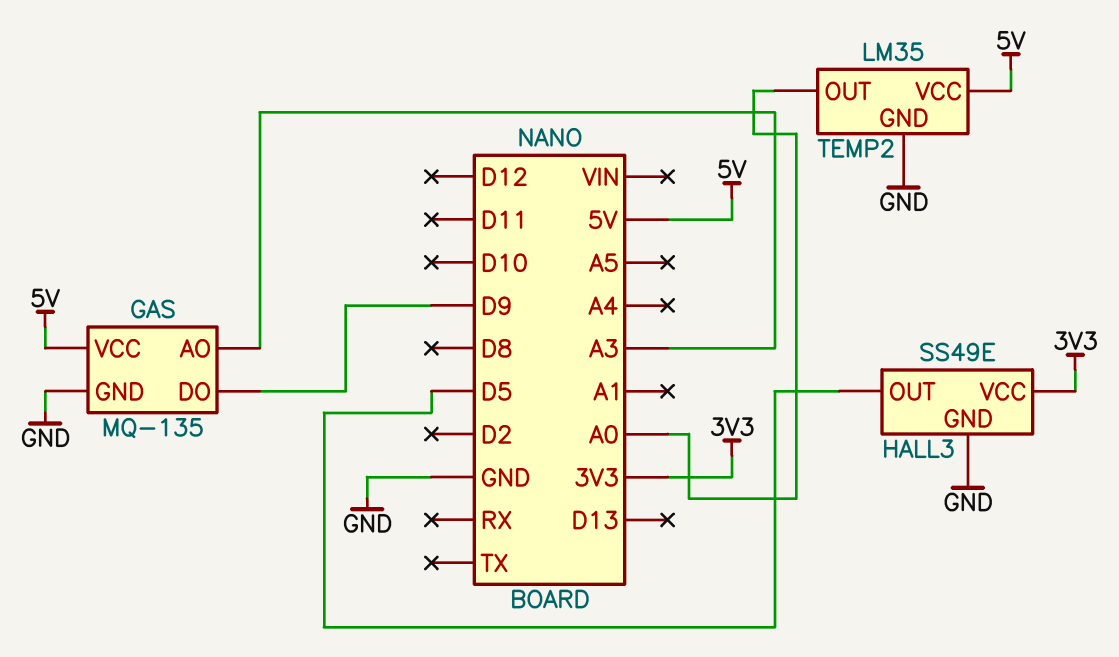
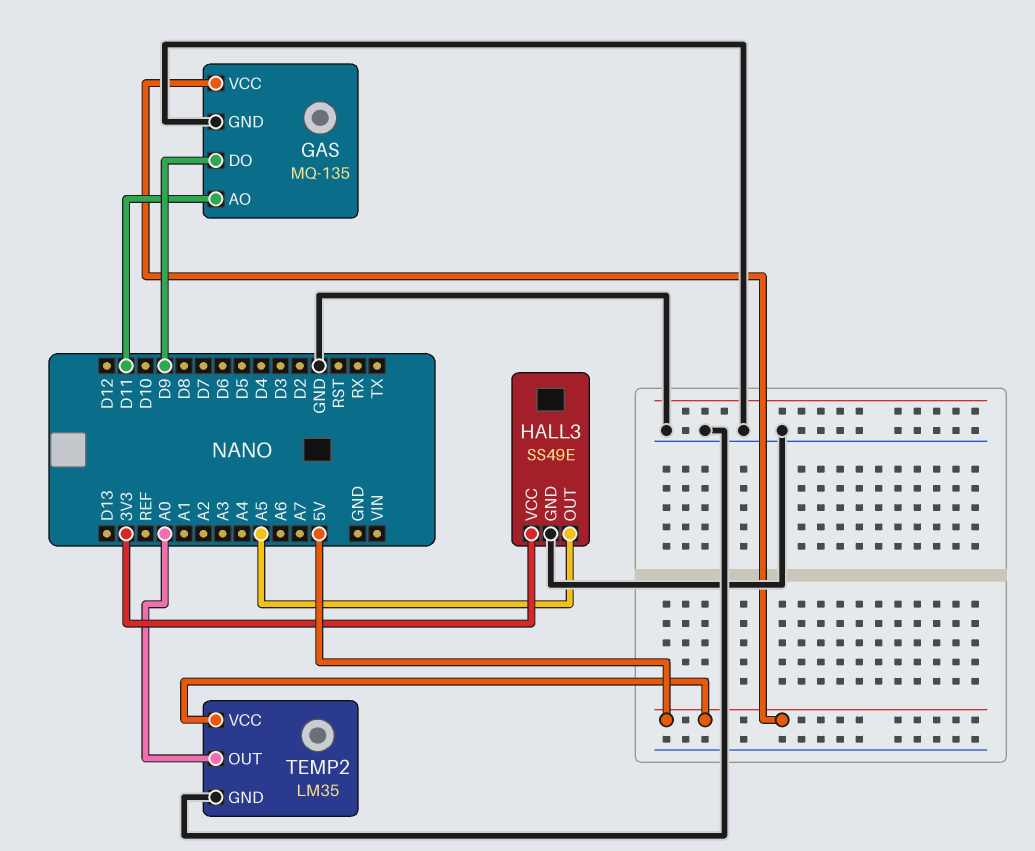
GAS pin AO: A3 -> D11
HALL3 pin OUT: D5 -> A5

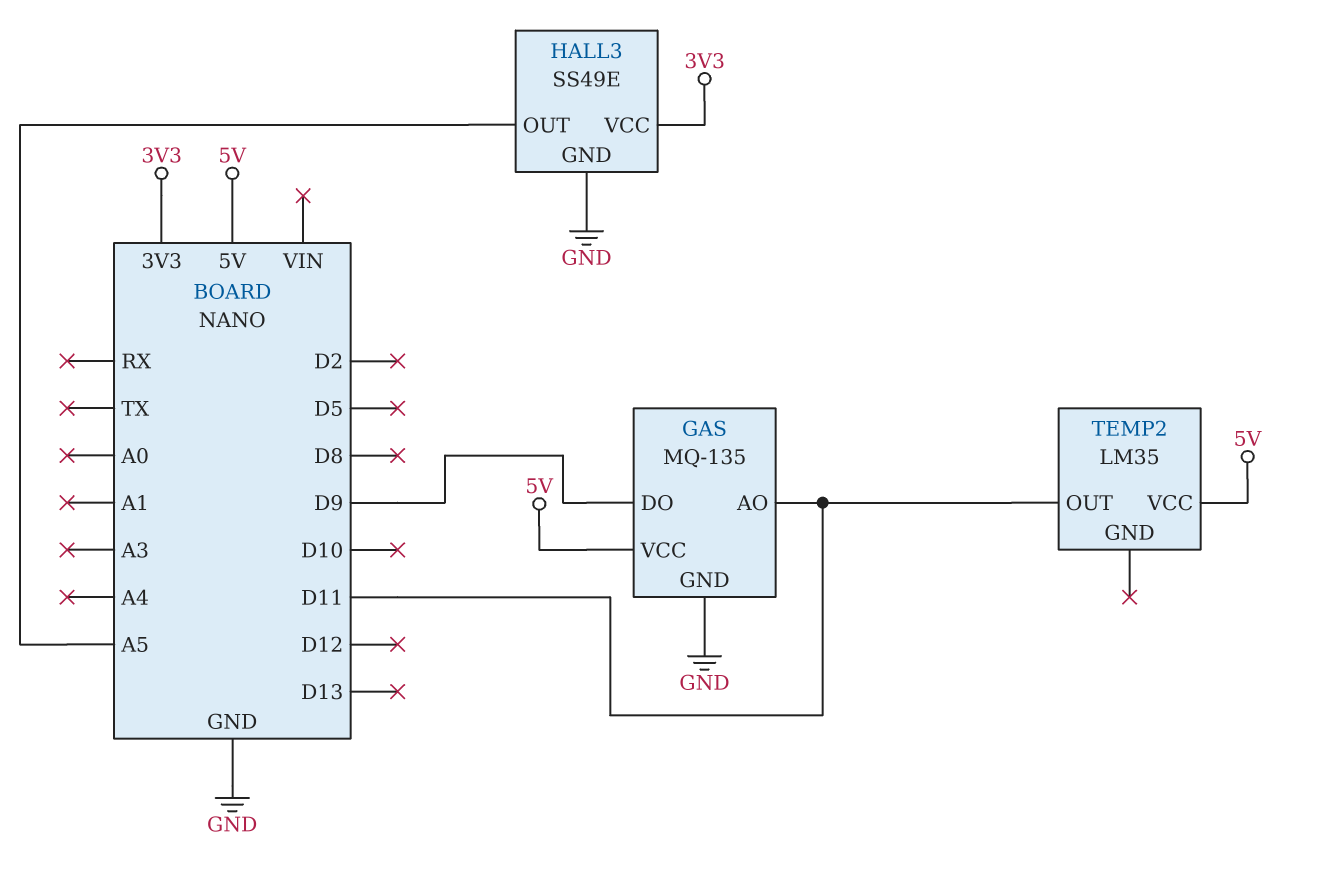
TEMP2 pin GND: GND -> none
TEMP2 pin OUT: A0 -> D11

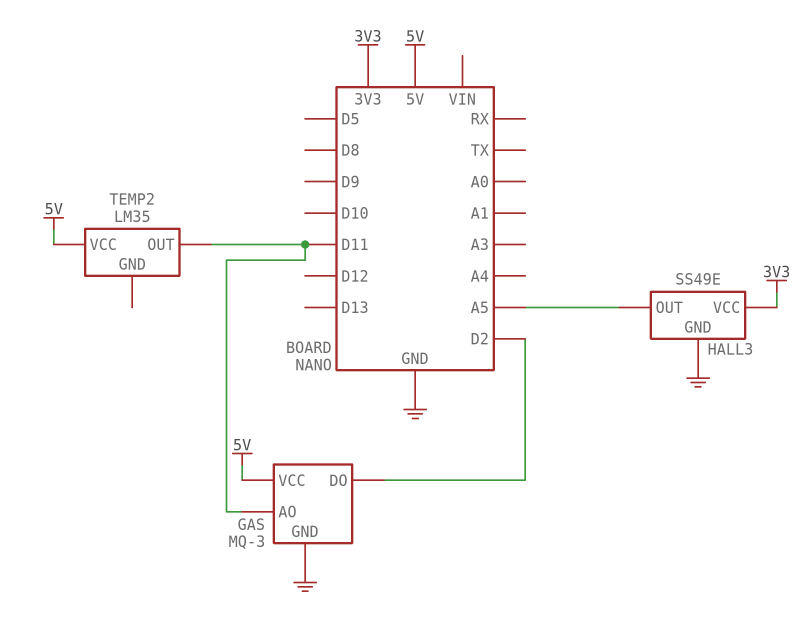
GAS: MQ-135 -> MQ-3
GAS pin DO: D9 -> D2

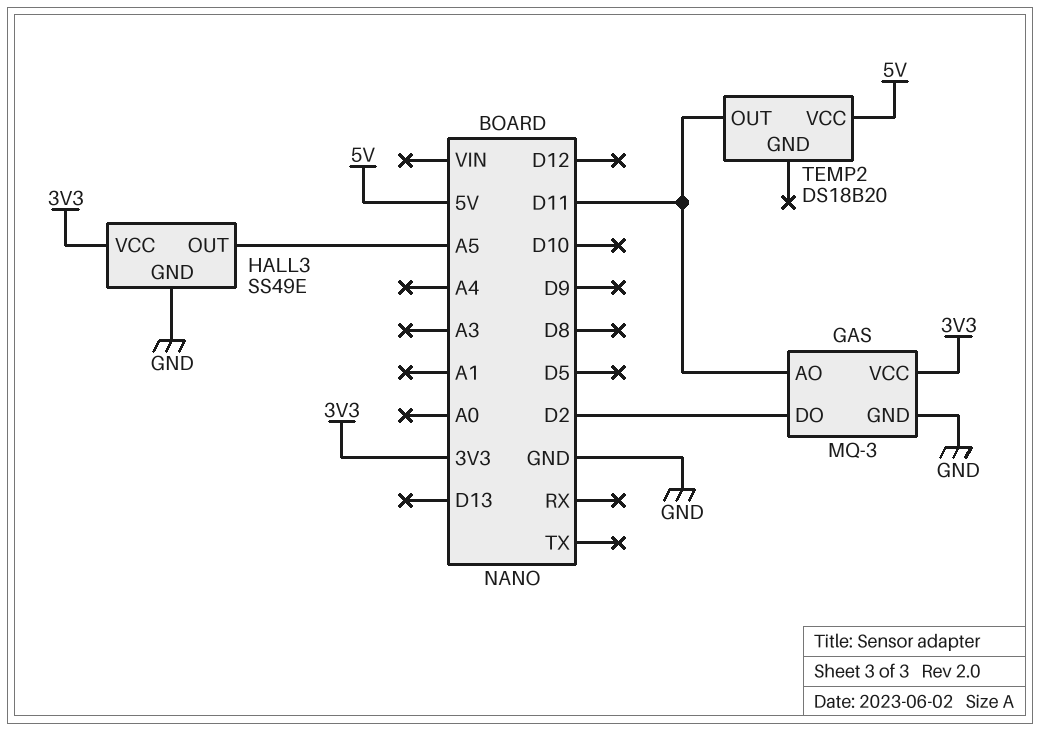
GAS pin VCC: 5V -> 3V3
TEMP2: LM35 -> DS18B20

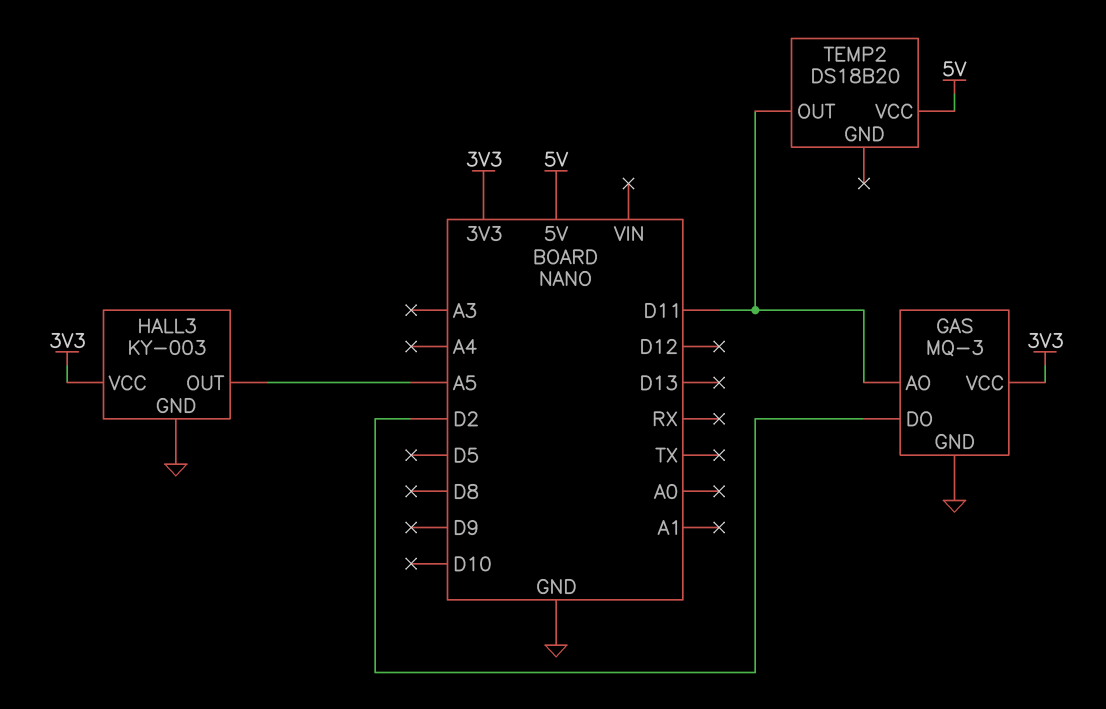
HALL3: SS49E -> KY-003

